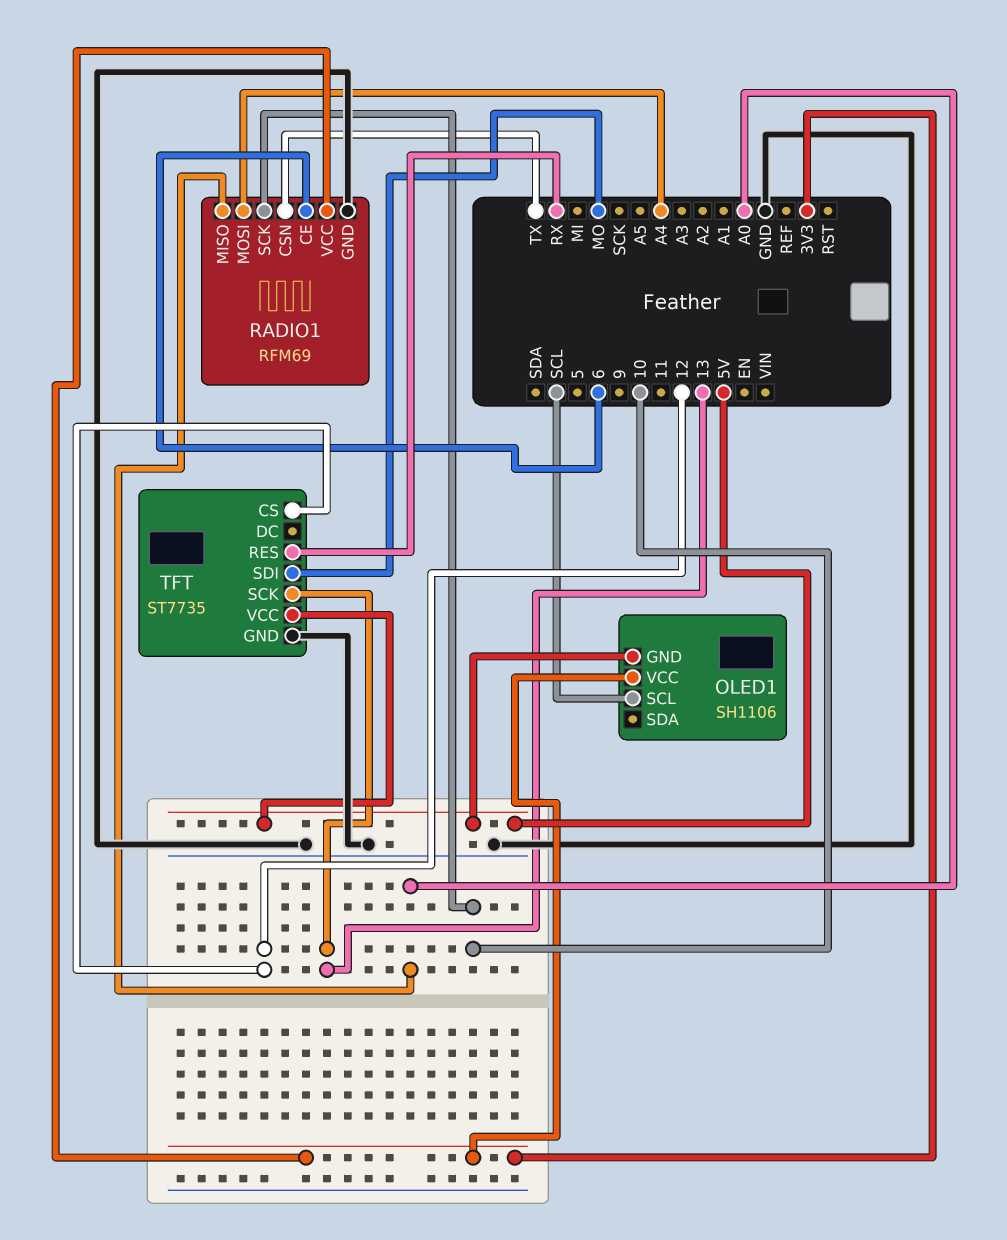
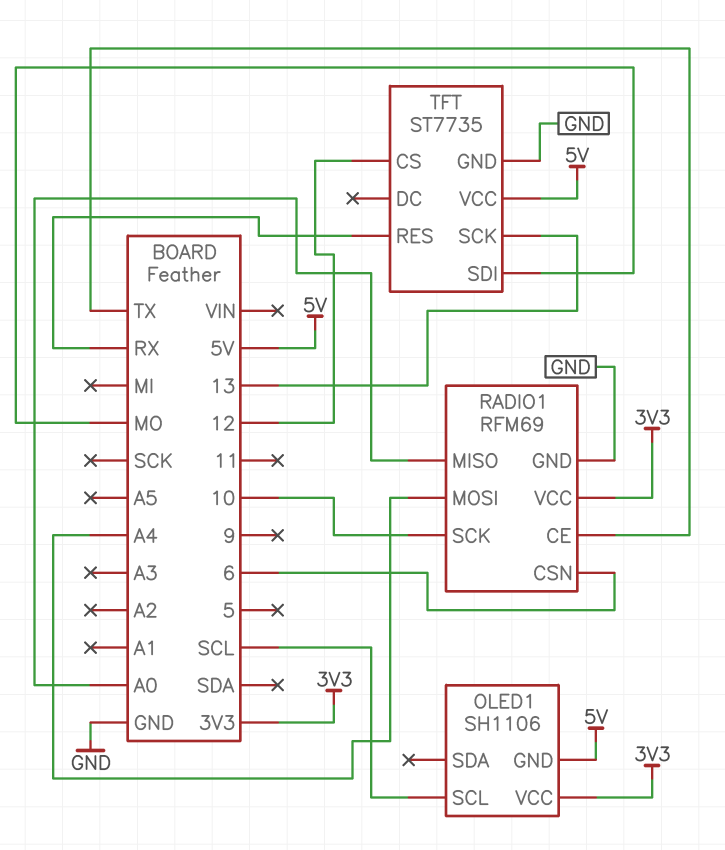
RADIO1 pin CE: 6 -> TX
RADIO1 pin CSN: TX -> 6

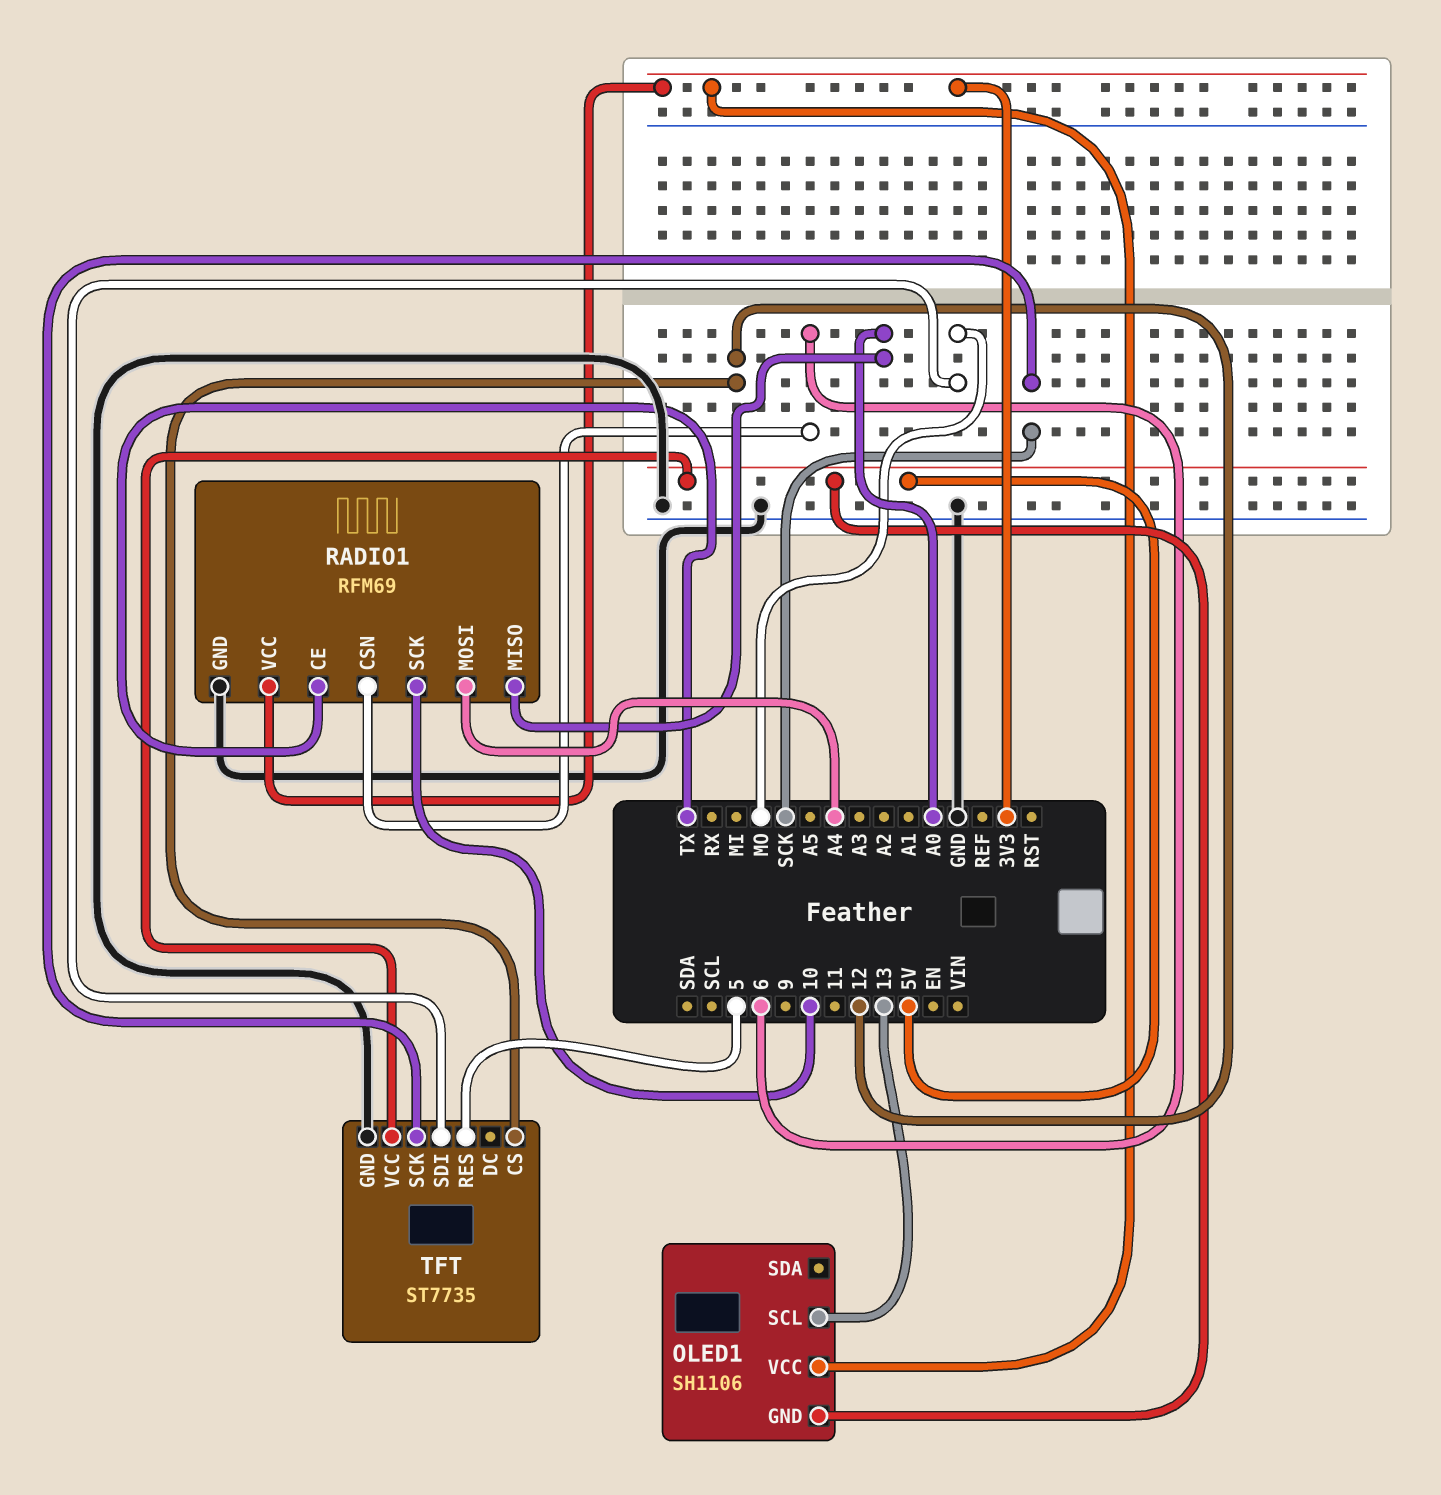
OLED1 pin SCL: SCL -> 13
TFT pin RES: RX -> 5
TFT pin SCK: 13 -> SCK

